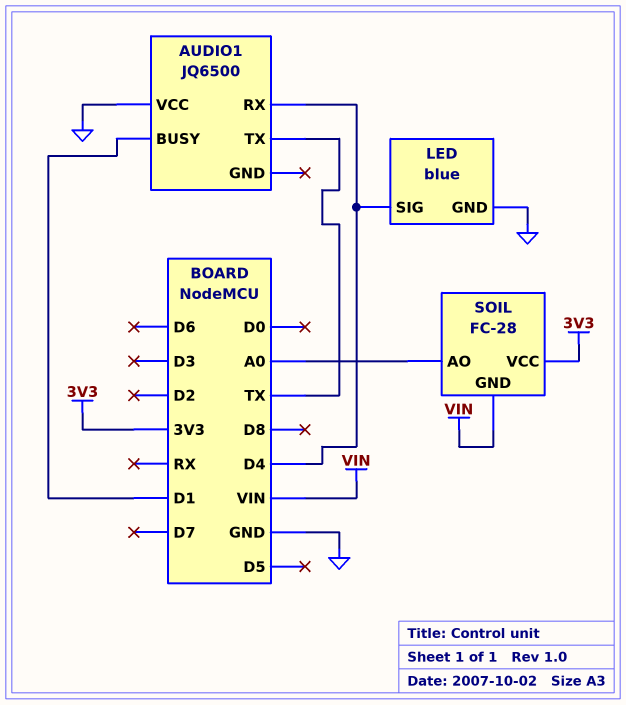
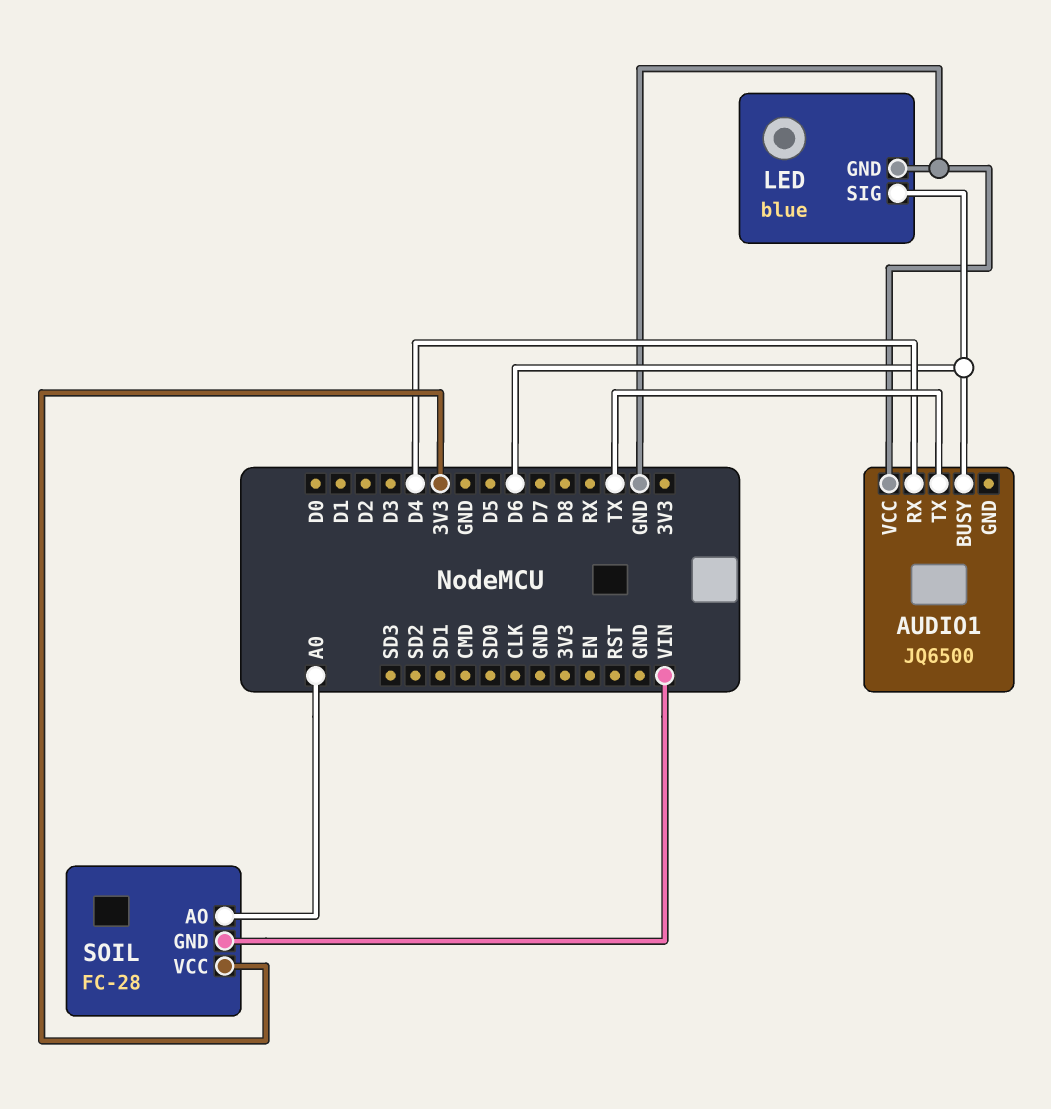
AUDIO1 pin BUSY: D1 -> D6
LED pin SIG: D4 -> D6

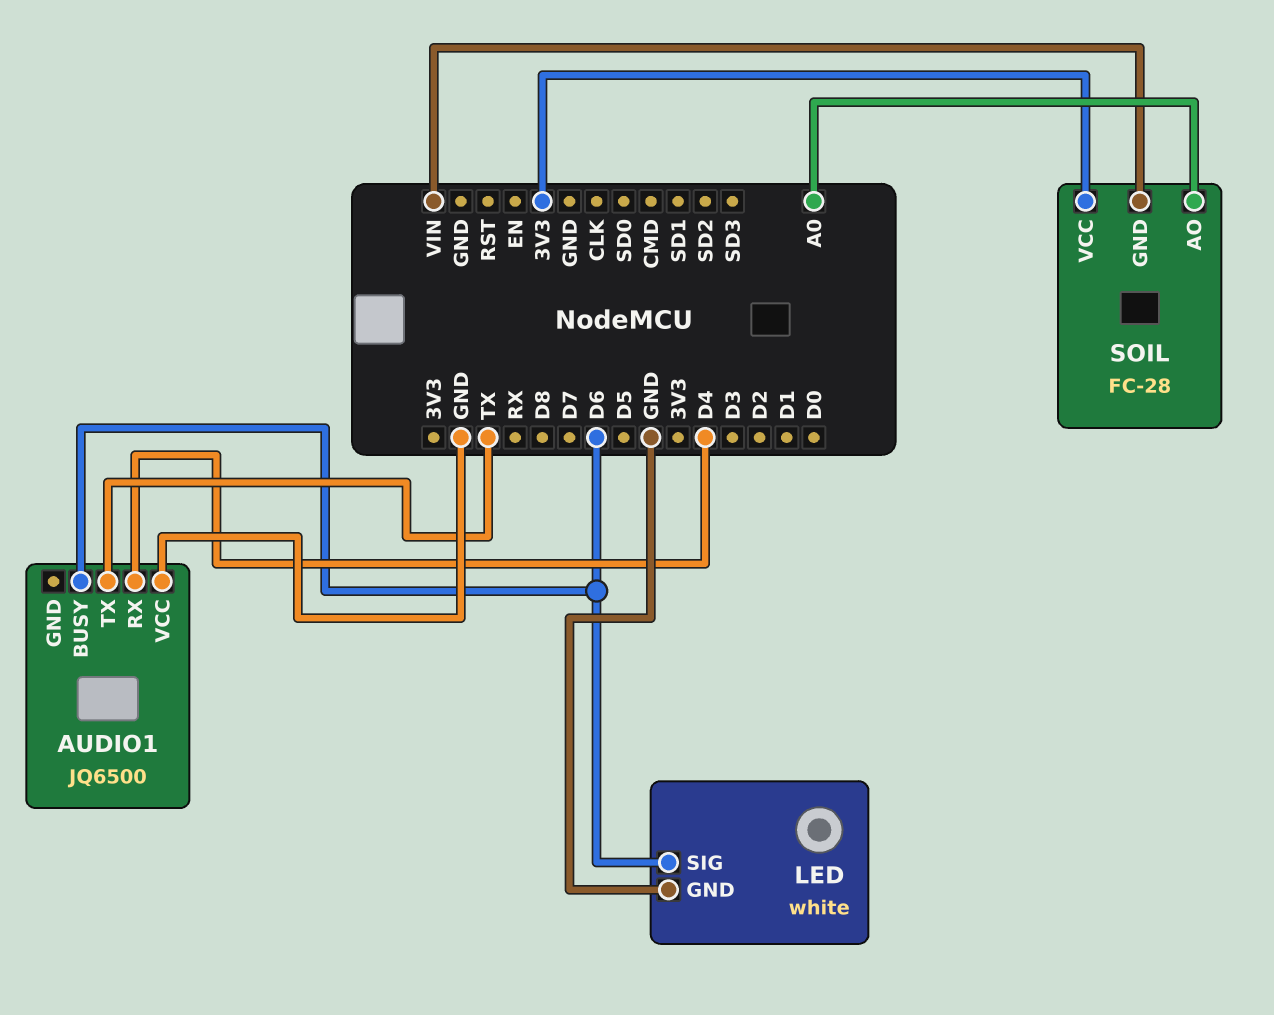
LED: blue -> white

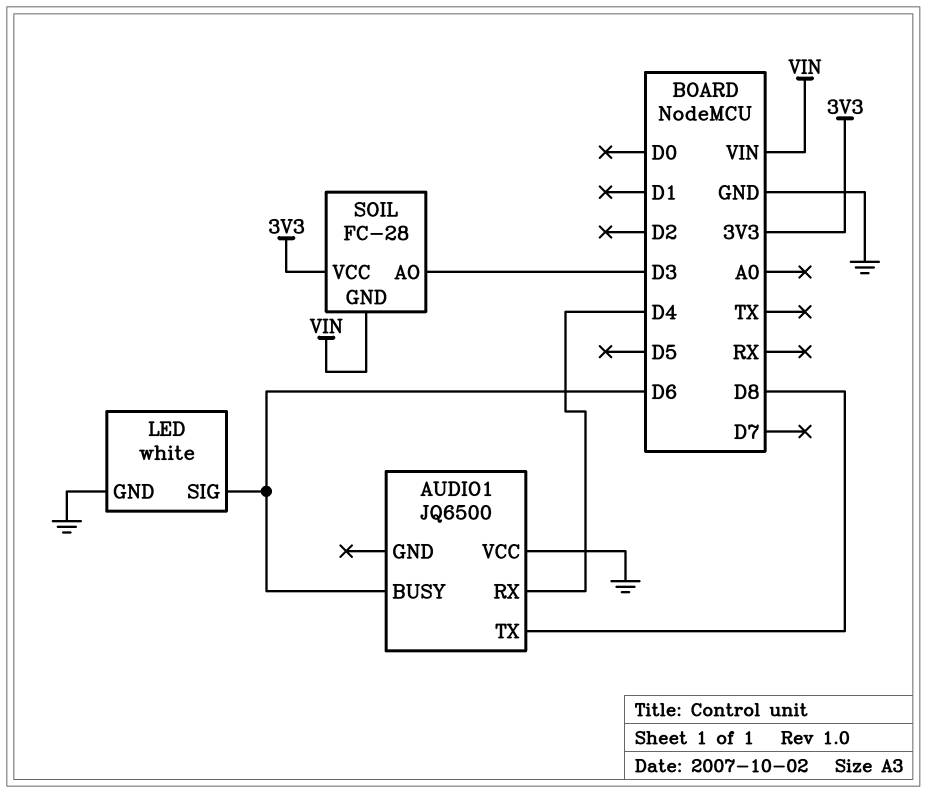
AUDIO1 pin TX: TX -> D8
SOIL pin AO: A0 -> D3

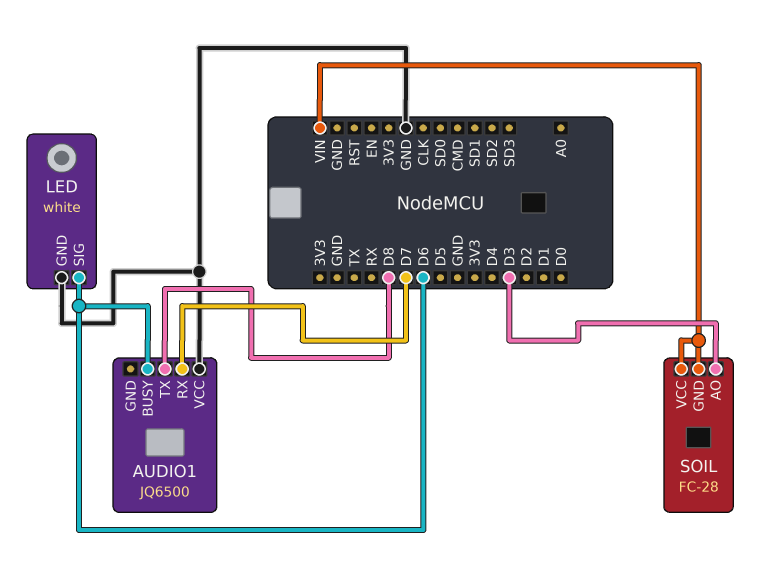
AUDIO1 pin RX: D4 -> D7
SOIL pin VCC: 3V3 -> VIN

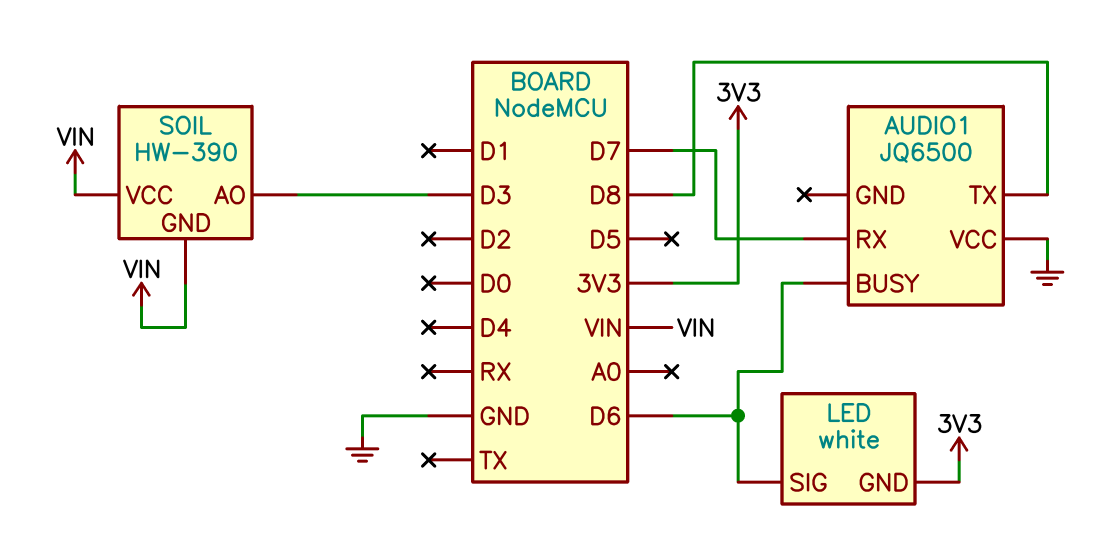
LED pin GND: GND -> 3V3
SOIL: FC-28 -> HW-390

